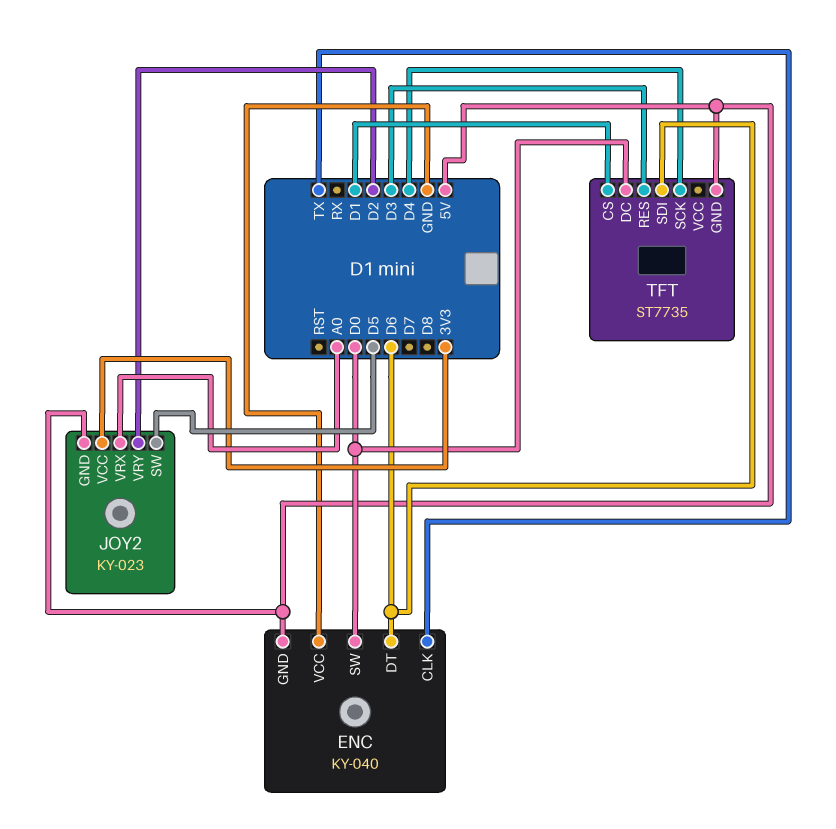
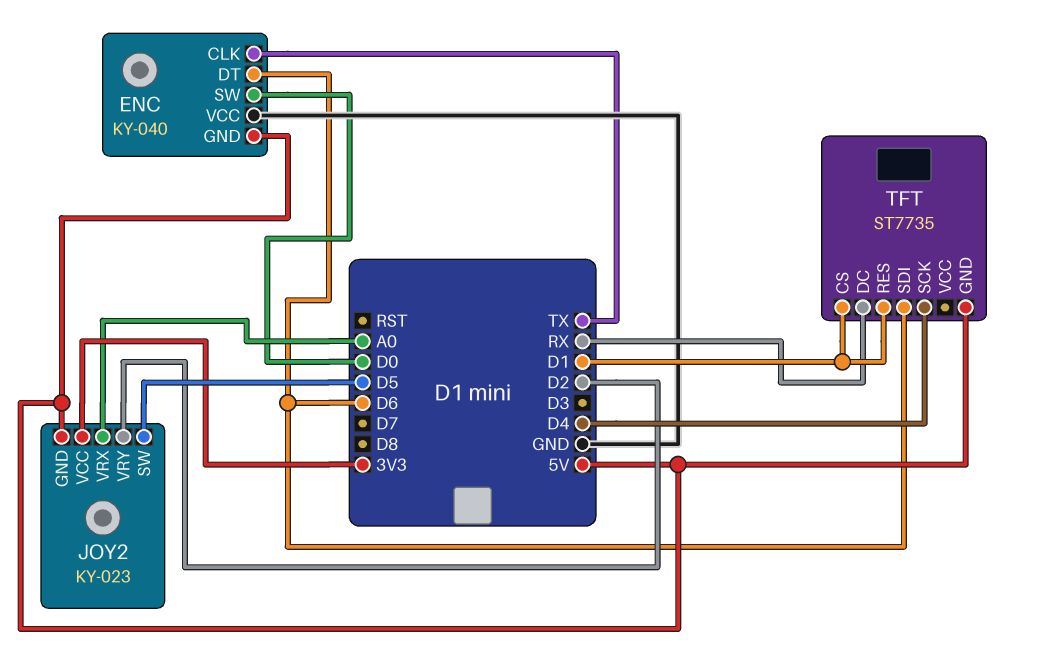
TFT pin DC: D0 -> RX
TFT pin RES: D3 -> D1

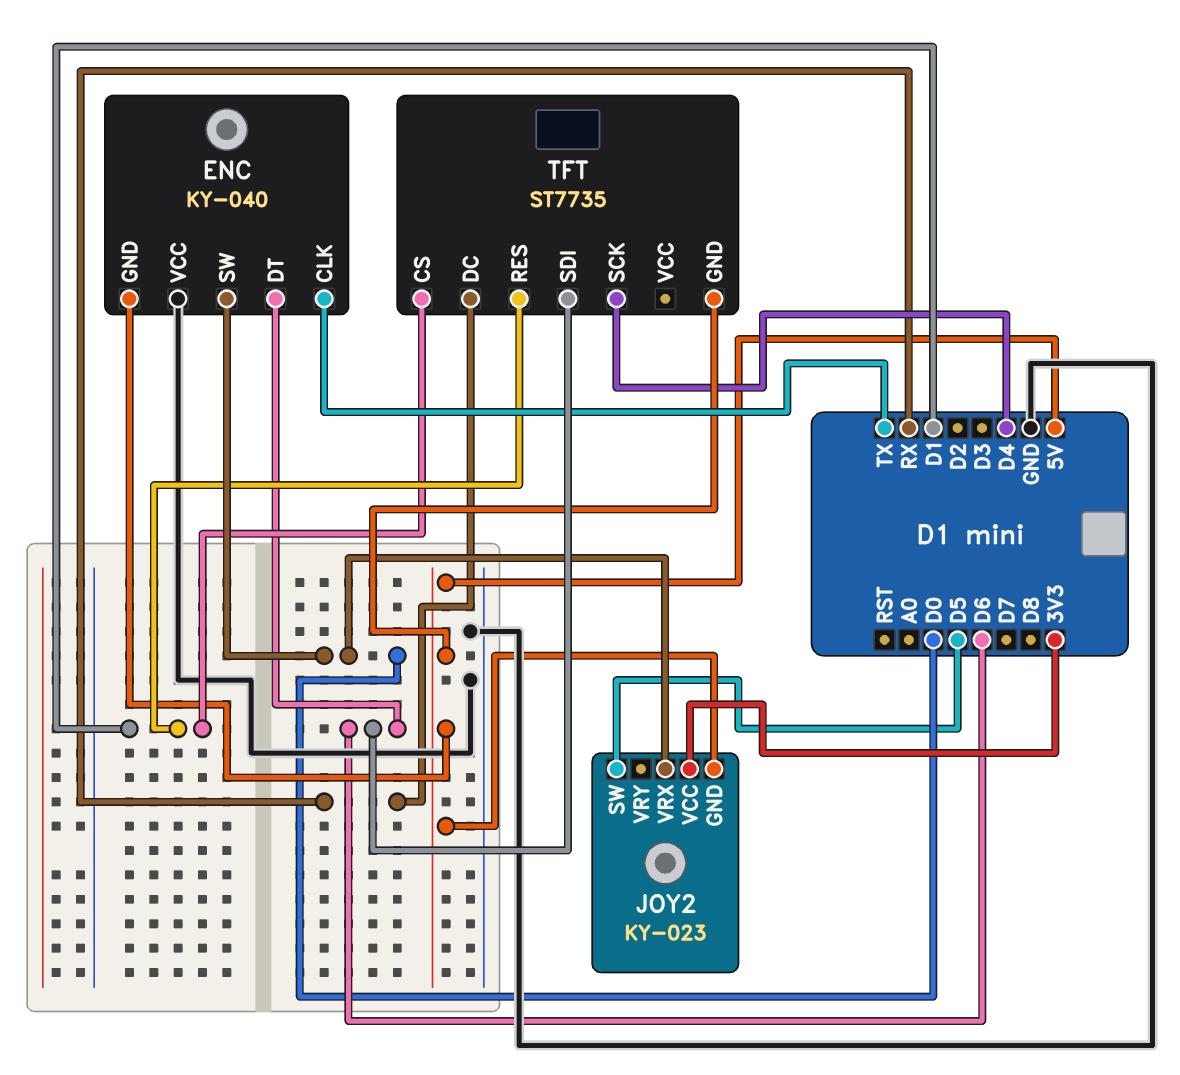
JOY2 pin VRX: A0 -> D0
JOY2 pin VRY: D2 -> none

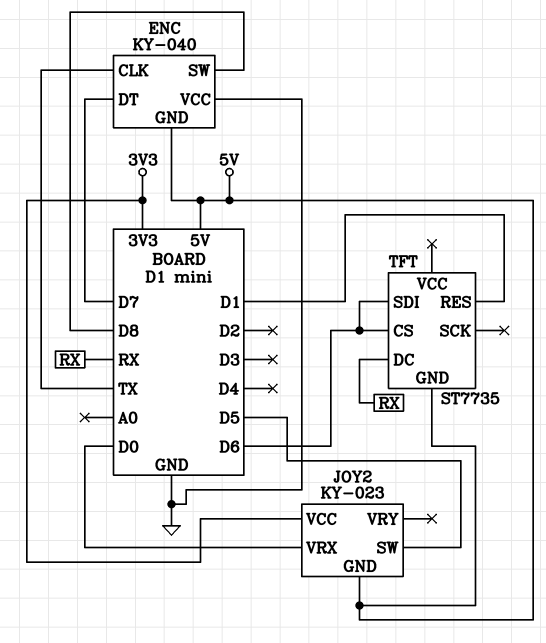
ENC pin DT: D6 -> D7
ENC pin SW: D0 -> D8
TFT pin CS: D1 -> D6
TFT pin SCK: D4 -> none

